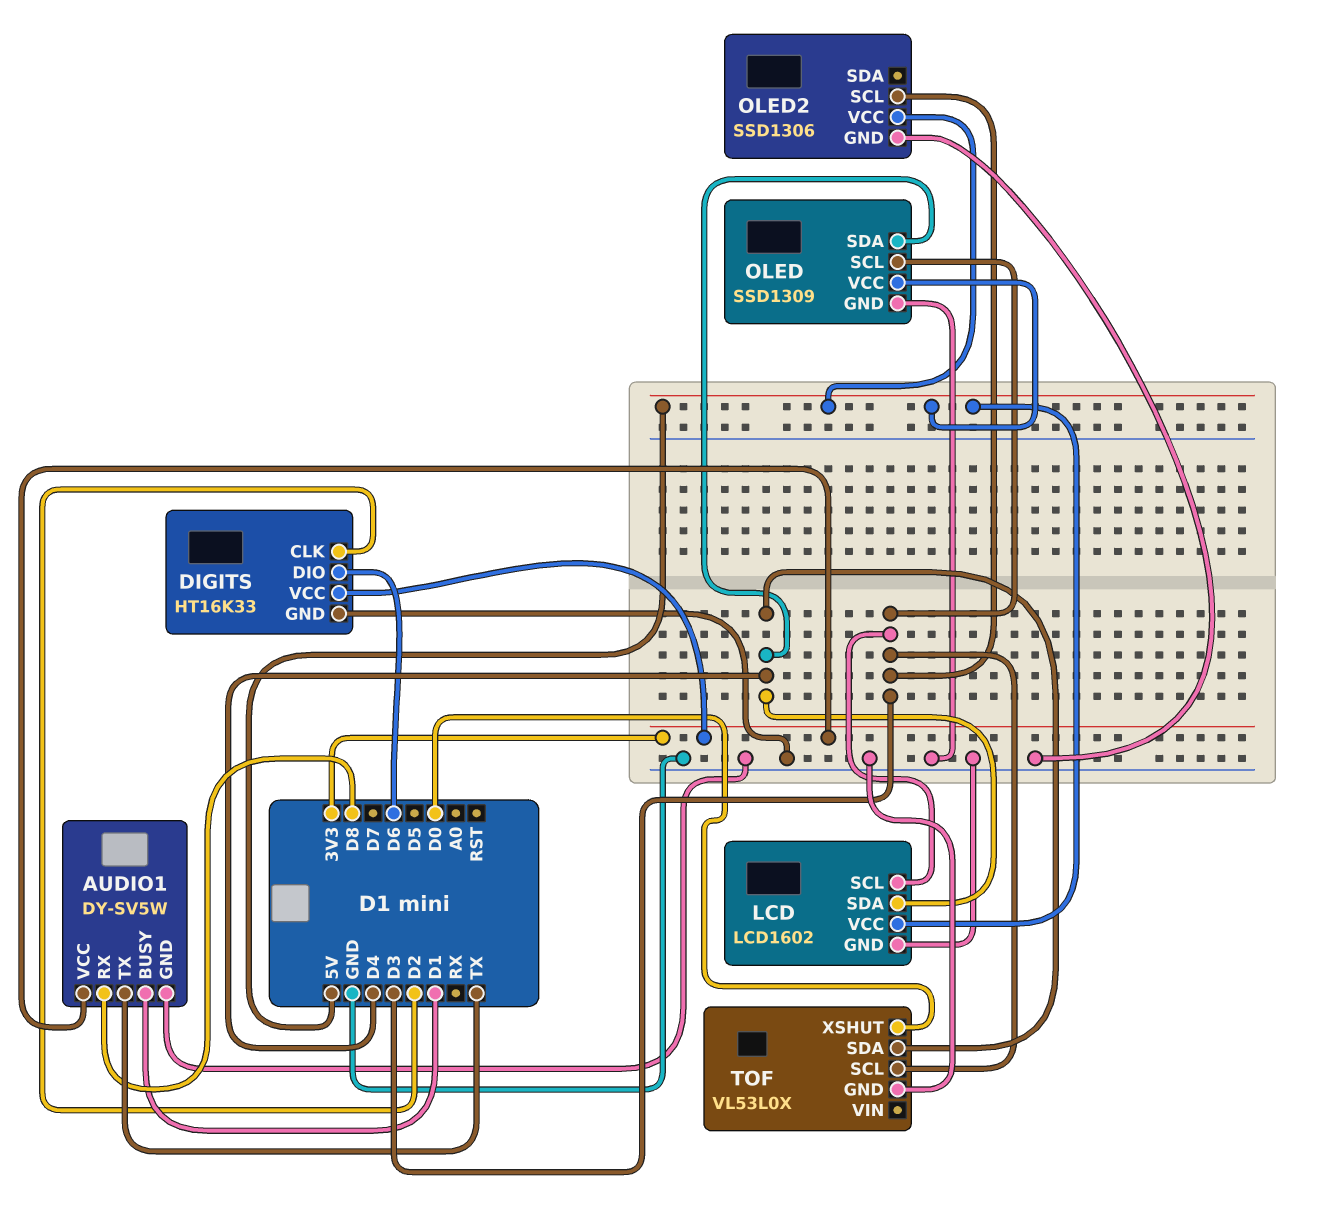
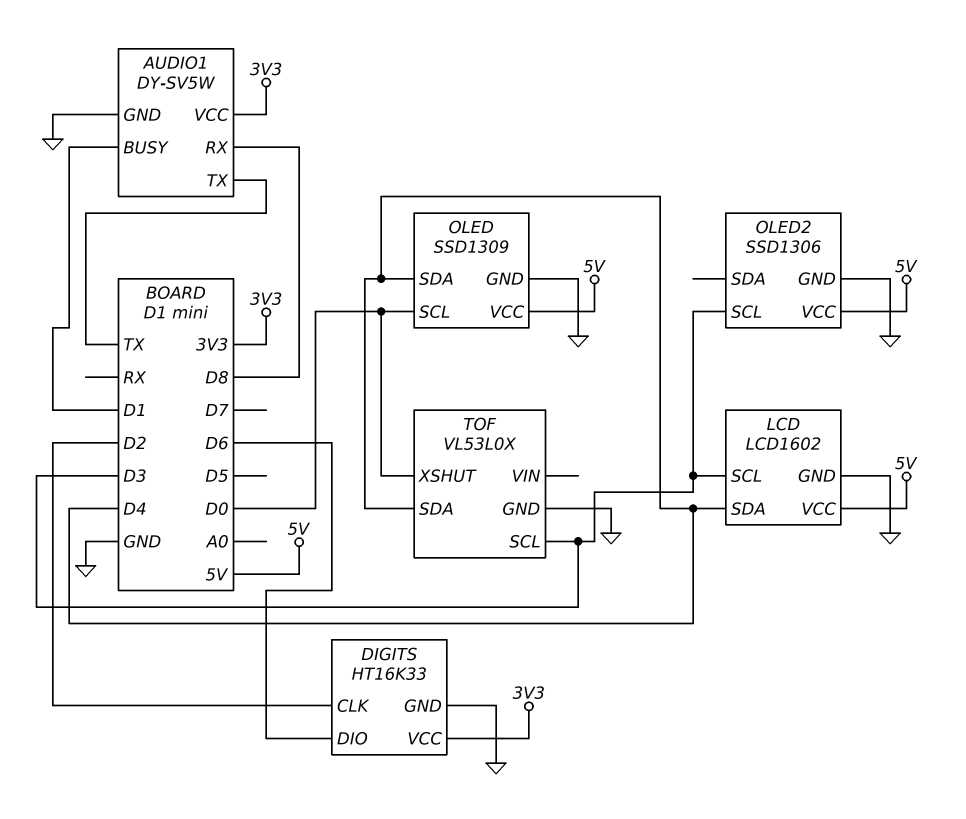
OLED pin SCL: D3 -> D0

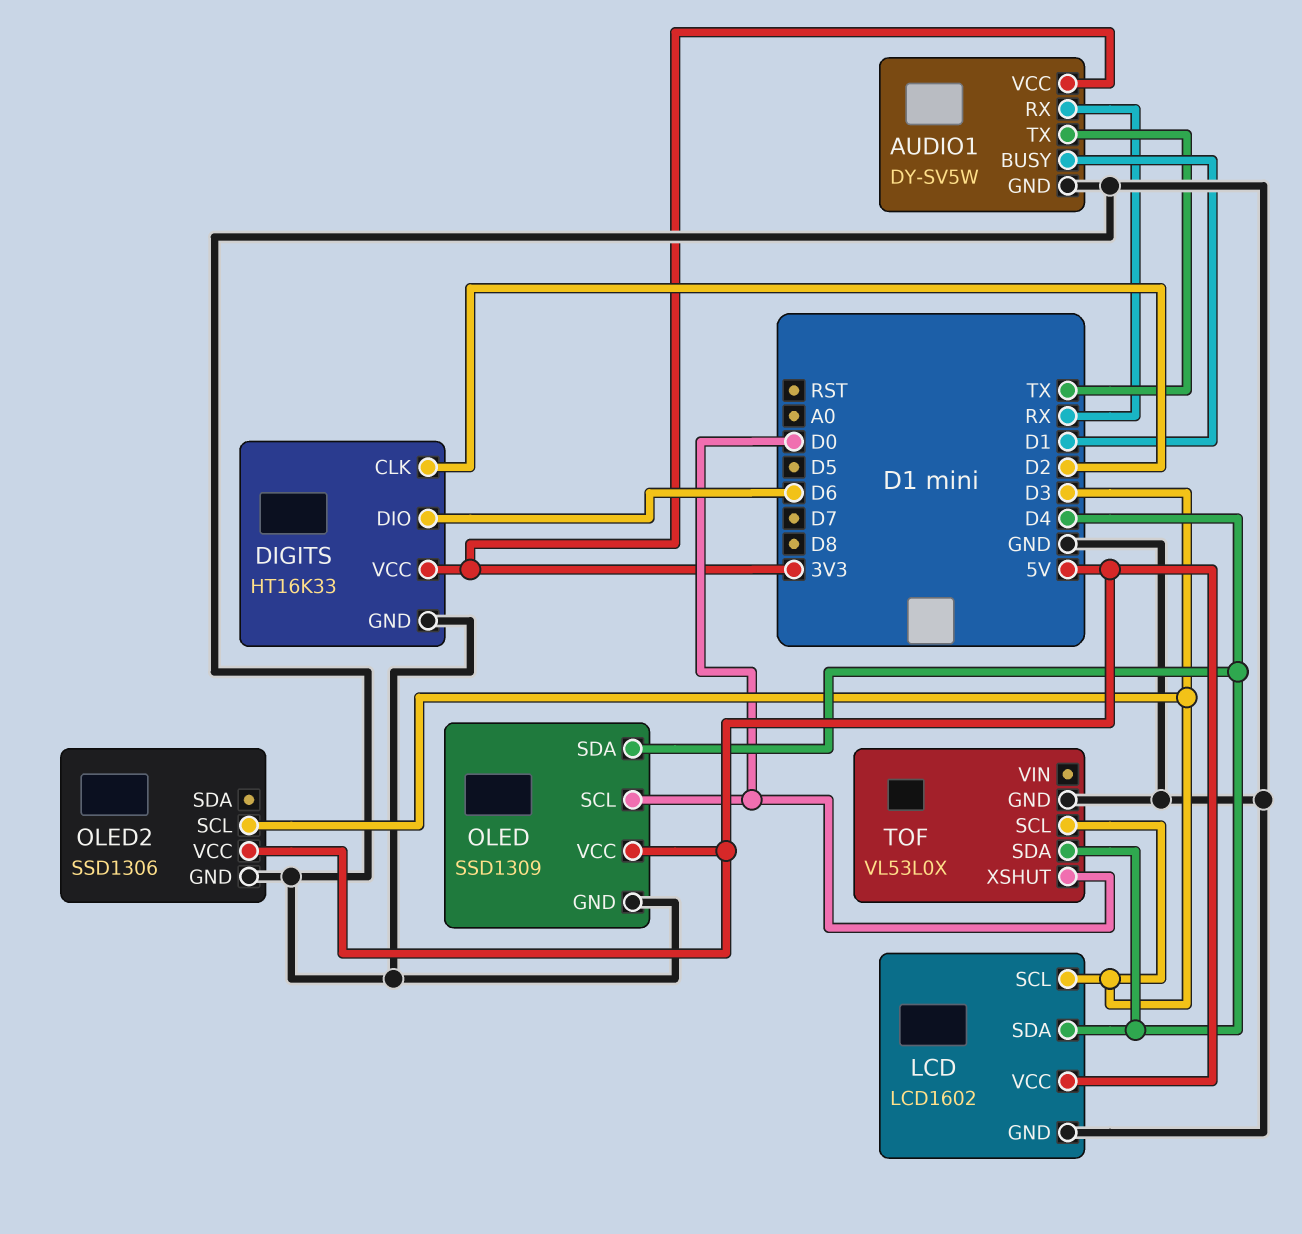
AUDIO1 pin RX: D8 -> RX

